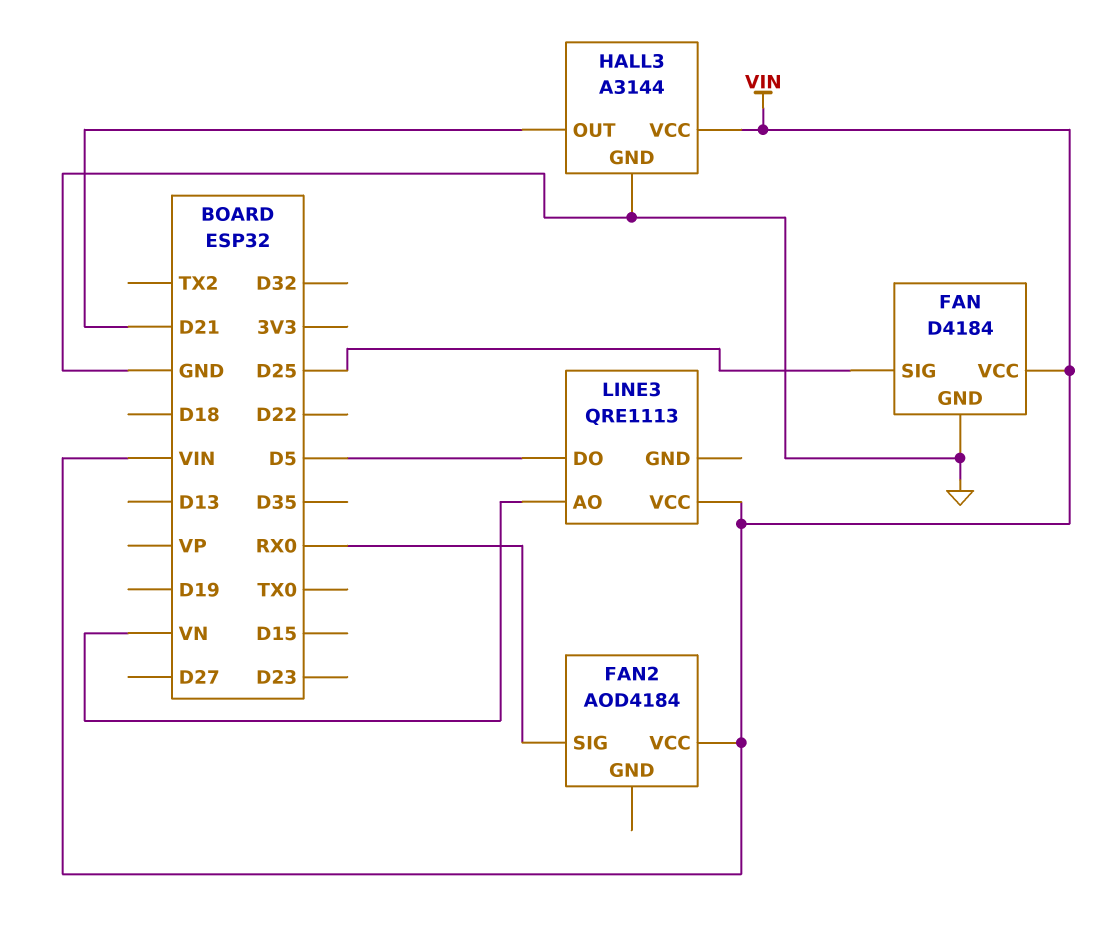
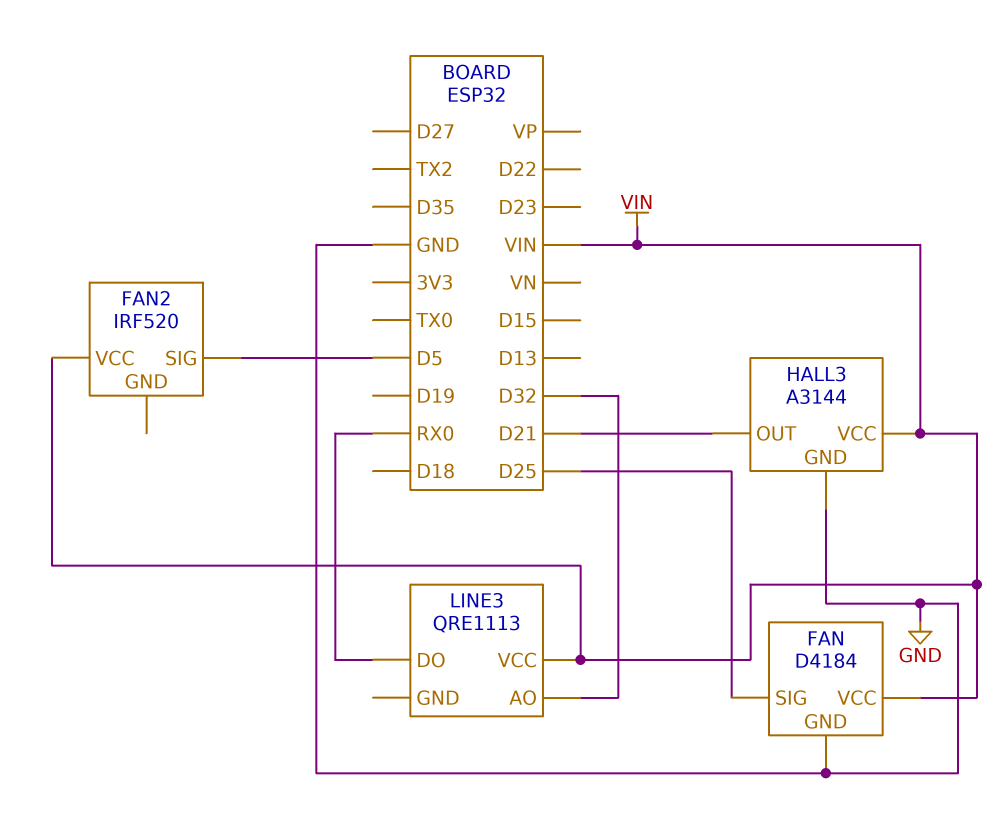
FAN2: AOD4184 -> IRF520
FAN2 pin SIG: RX0 -> D5
LINE3 pin AO: VN -> D32
LINE3 pin DO: D5 -> RX0

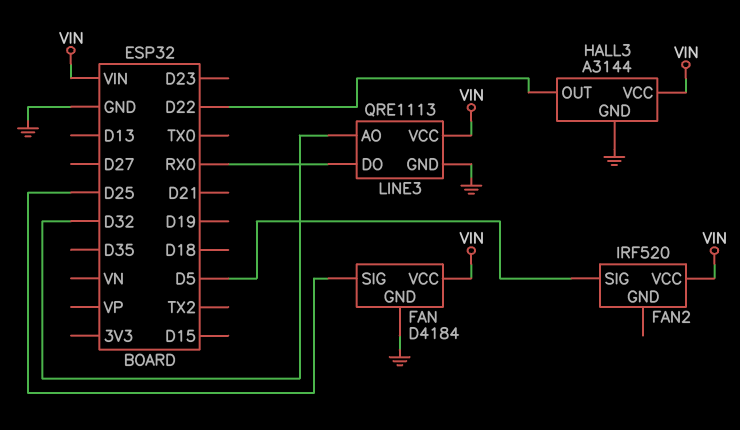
HALL3 pin OUT: D21 -> D22
LINE3 pin GND: none -> GND

